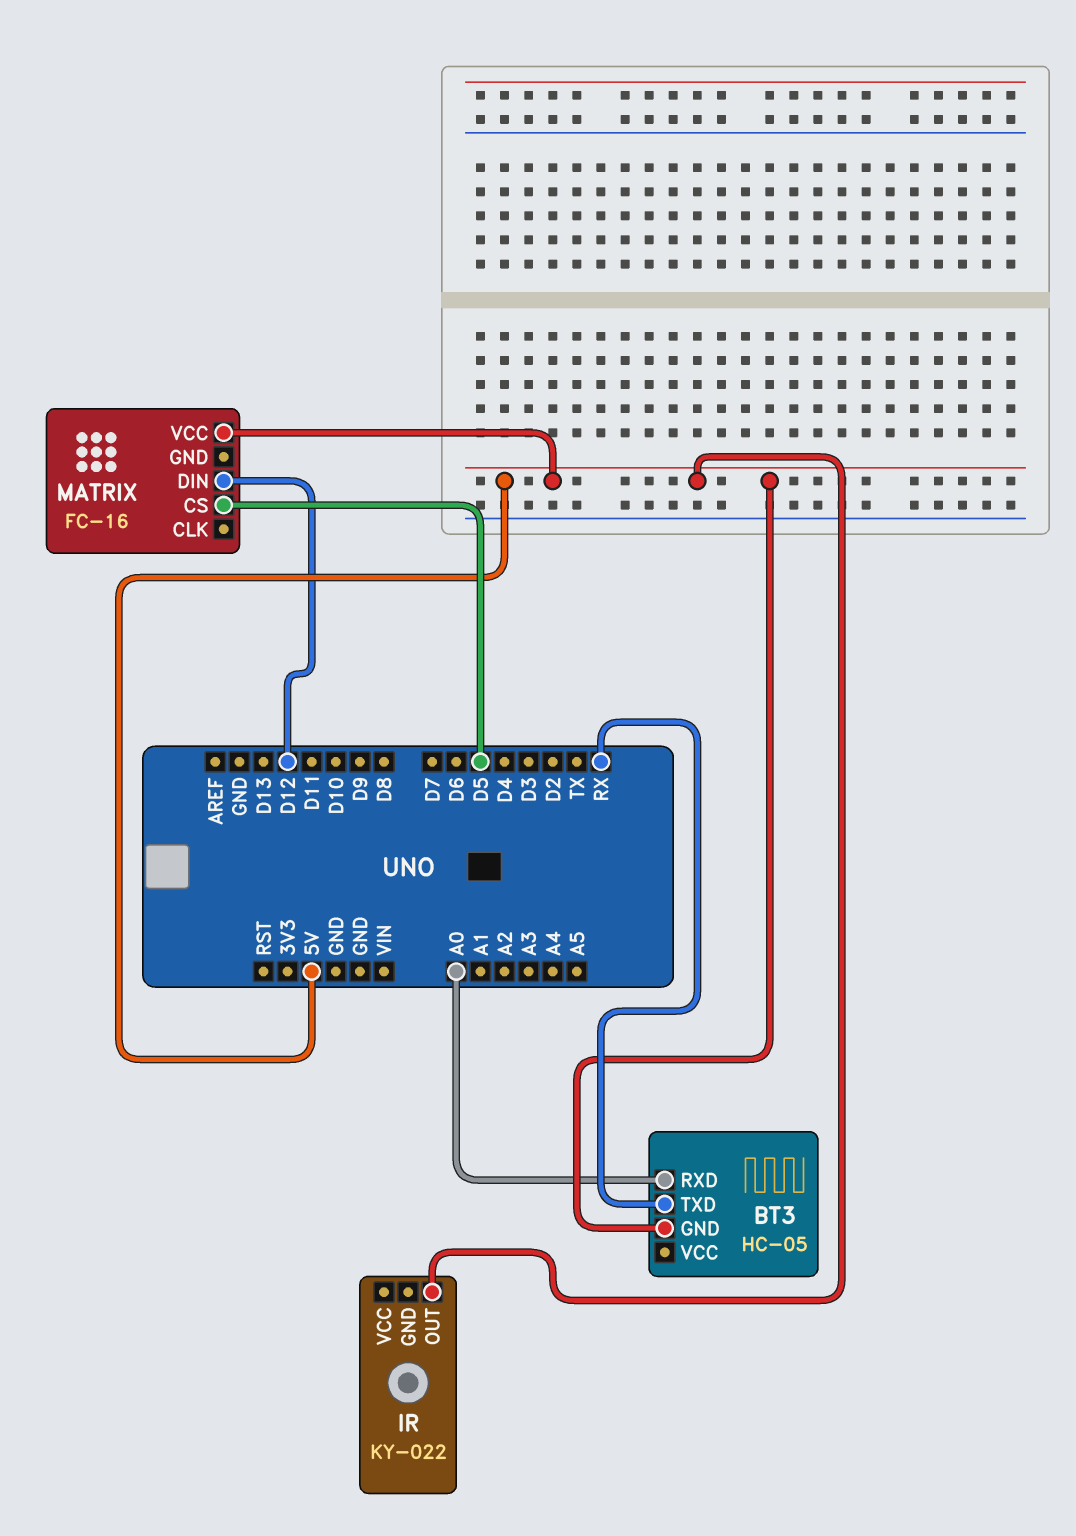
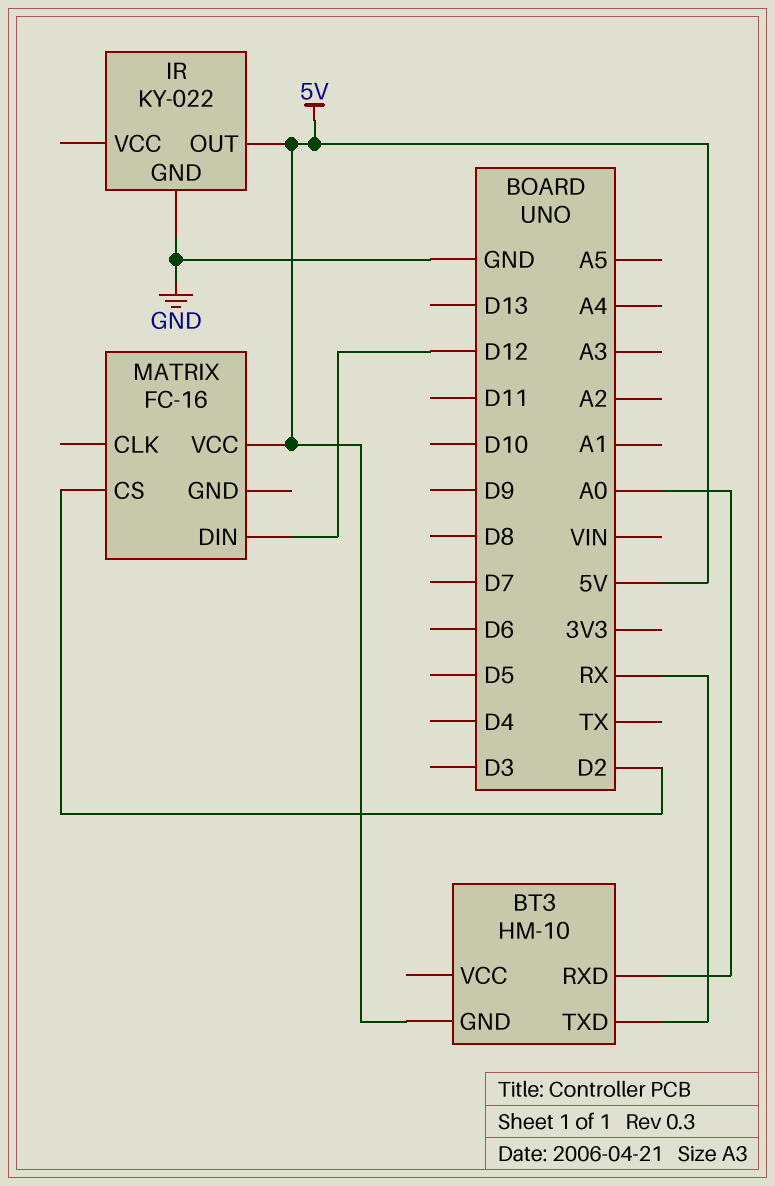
BT3: HC-05 -> HM-10
IR pin GND: none -> GND
MATRIX pin CS: D5 -> D2

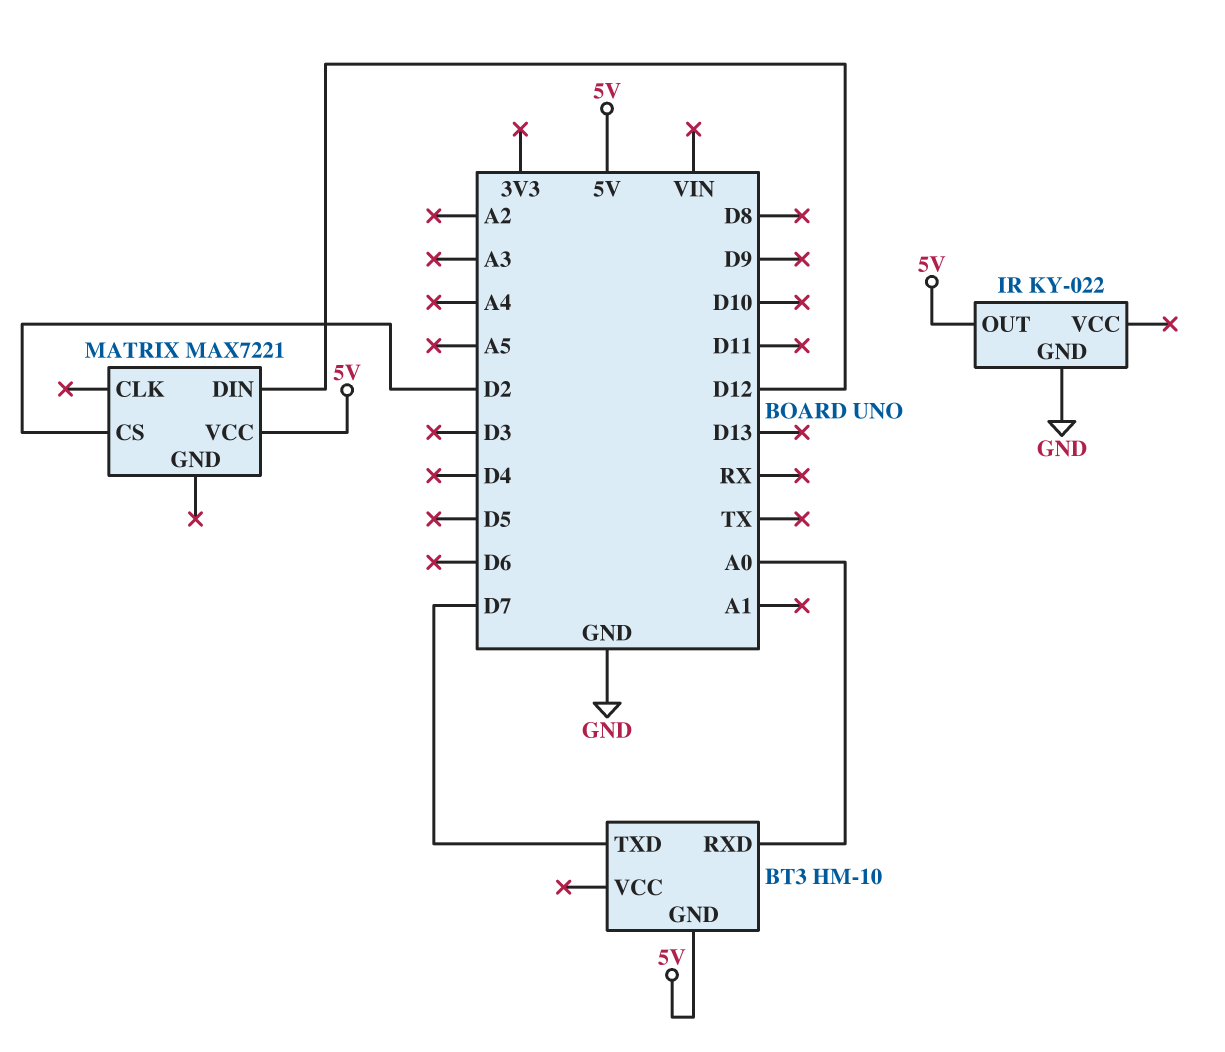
BT3 pin TXD: RX -> D7
MATRIX: FC-16 -> MAX7221

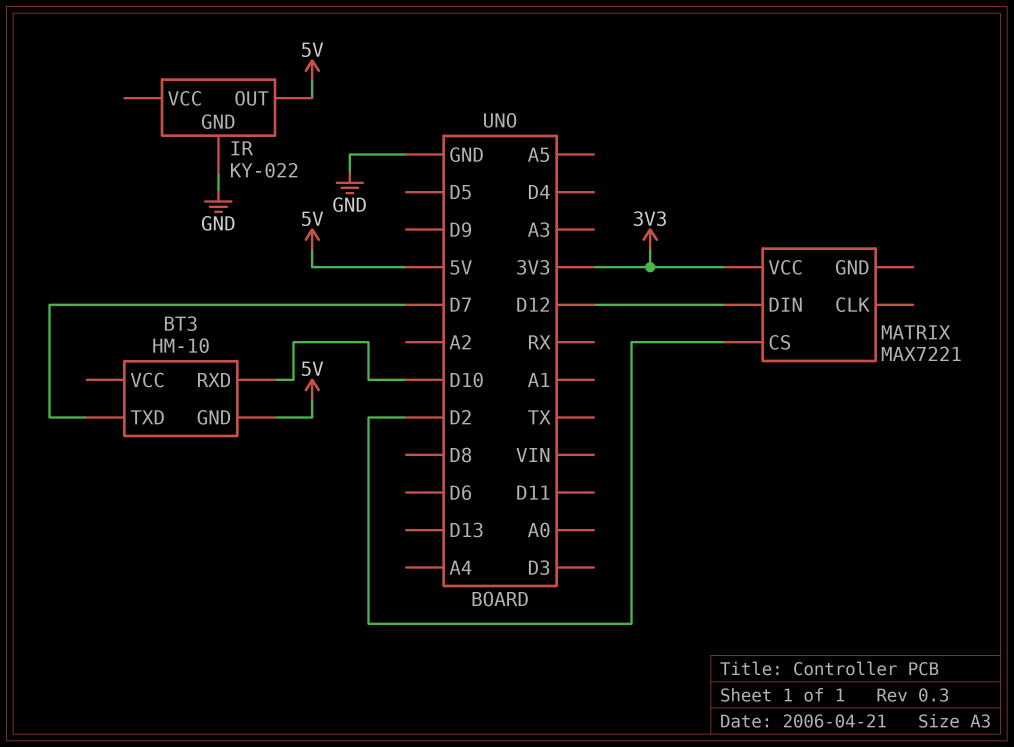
BT3 pin RXD: A0 -> D10
MATRIX pin VCC: 5V -> 3V3

